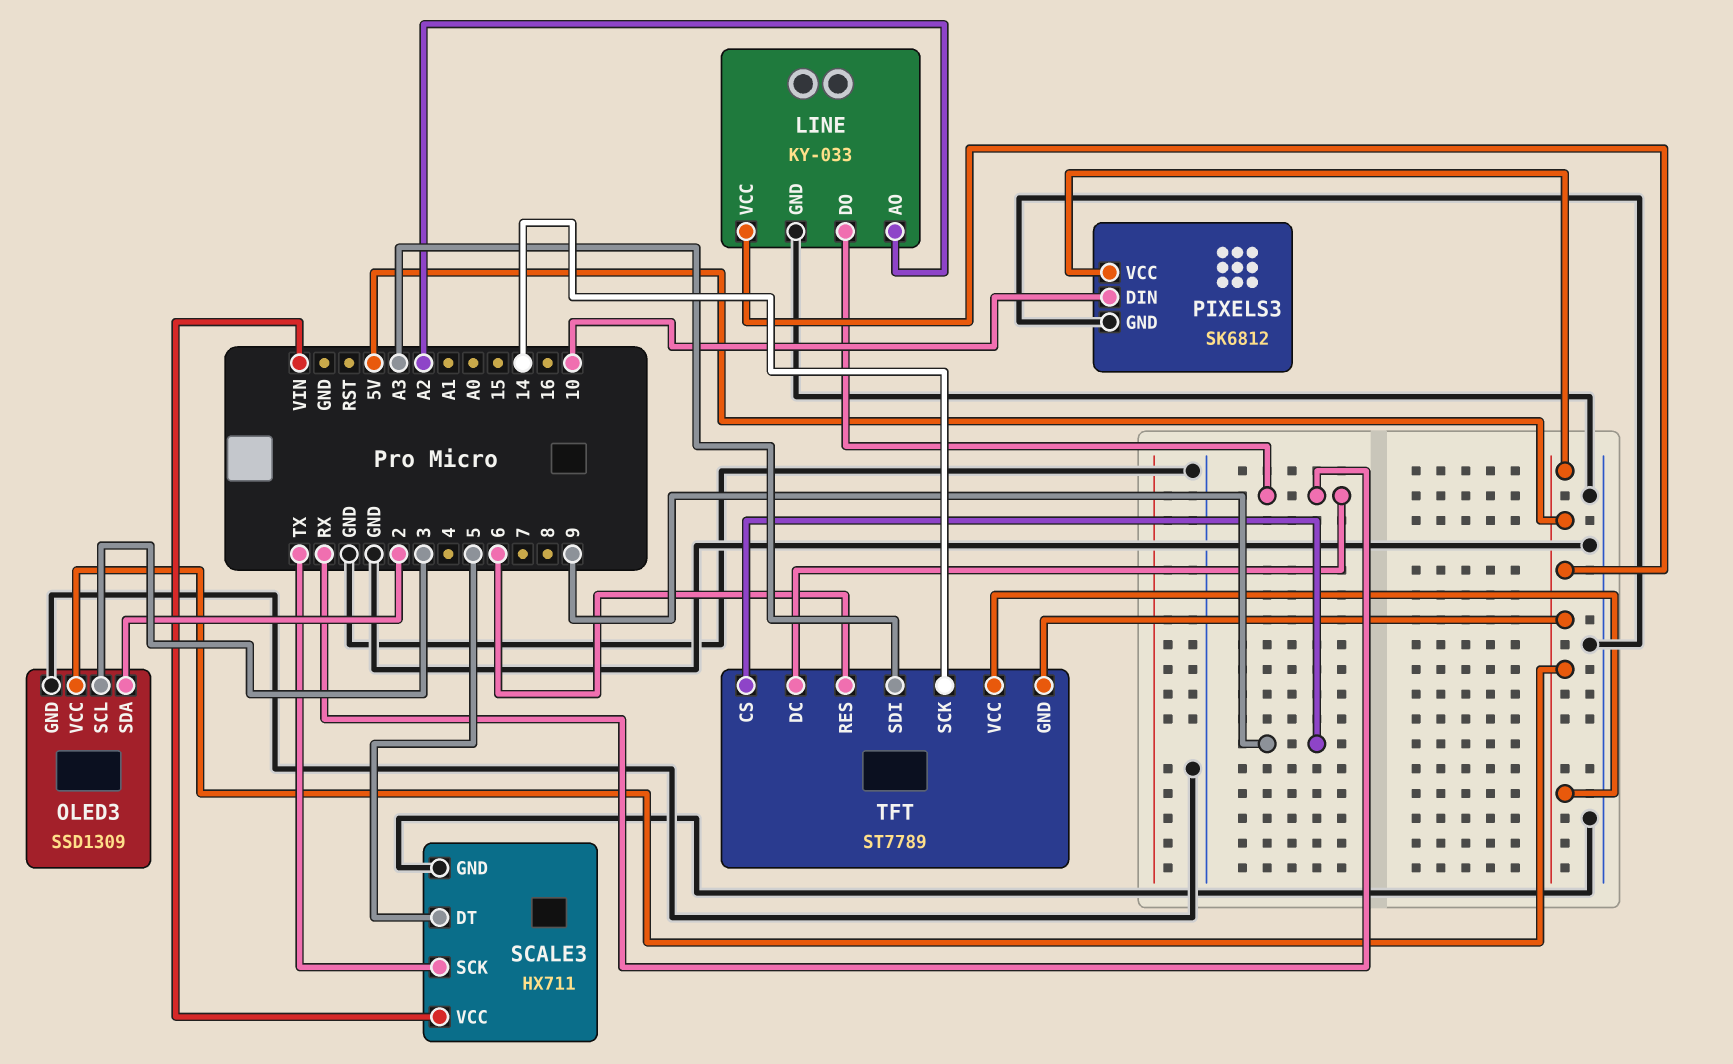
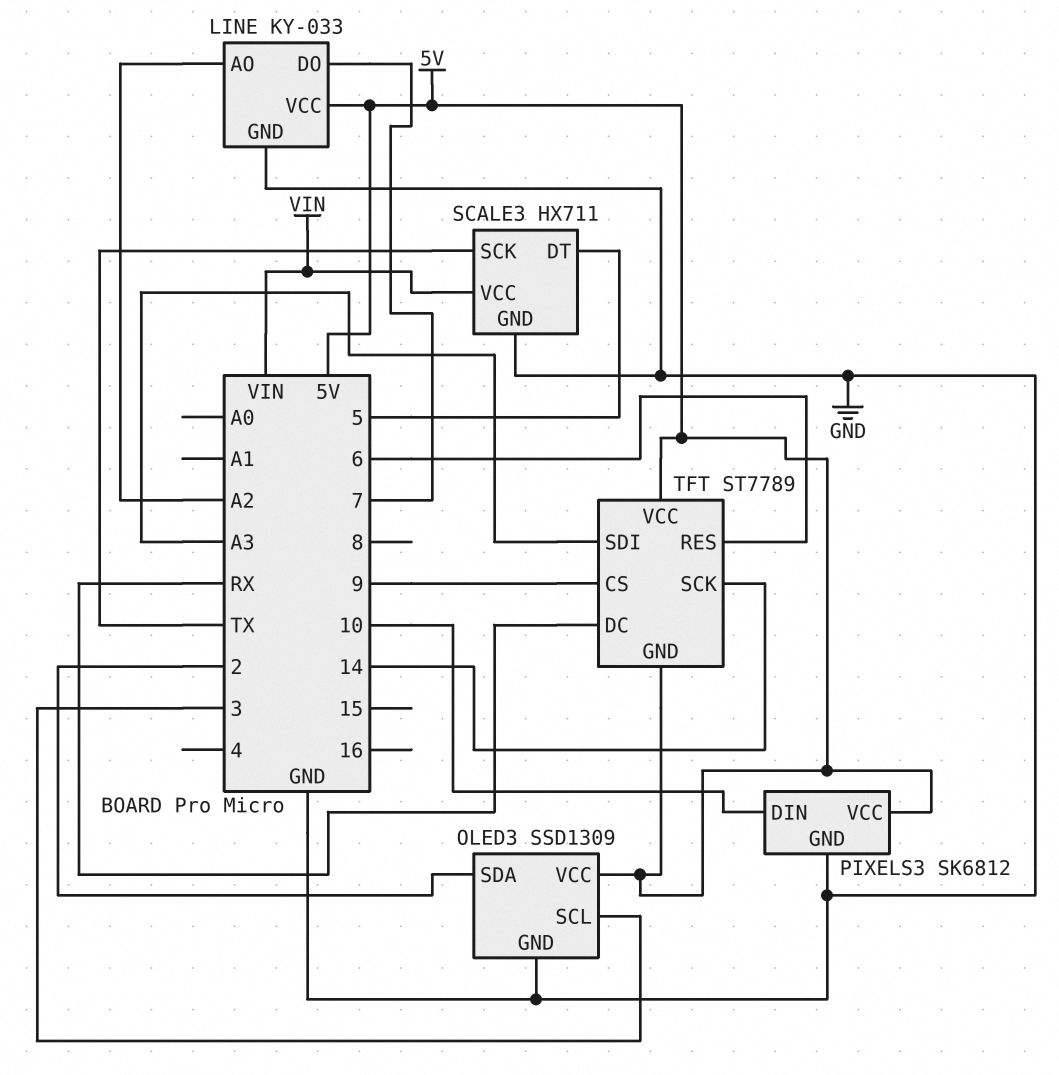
LINE pin DO: RX -> 7

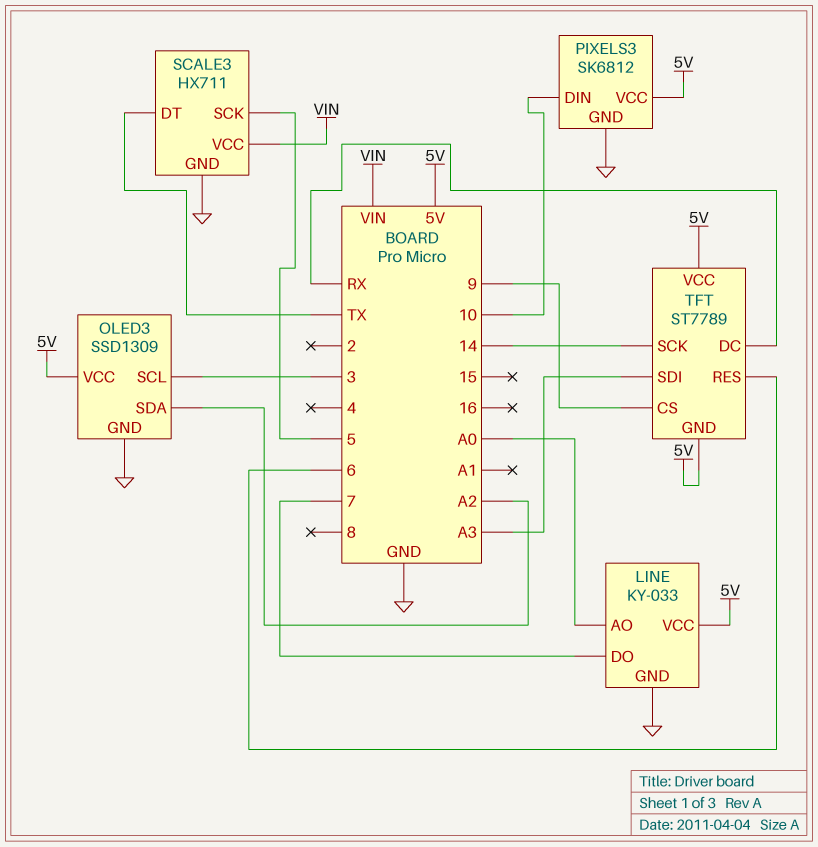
LINE pin AO: A2 -> A0
OLED3 pin SDA: 2 -> A2
SCALE3 pin DT: 5 -> TX
SCALE3 pin SCK: TX -> 5

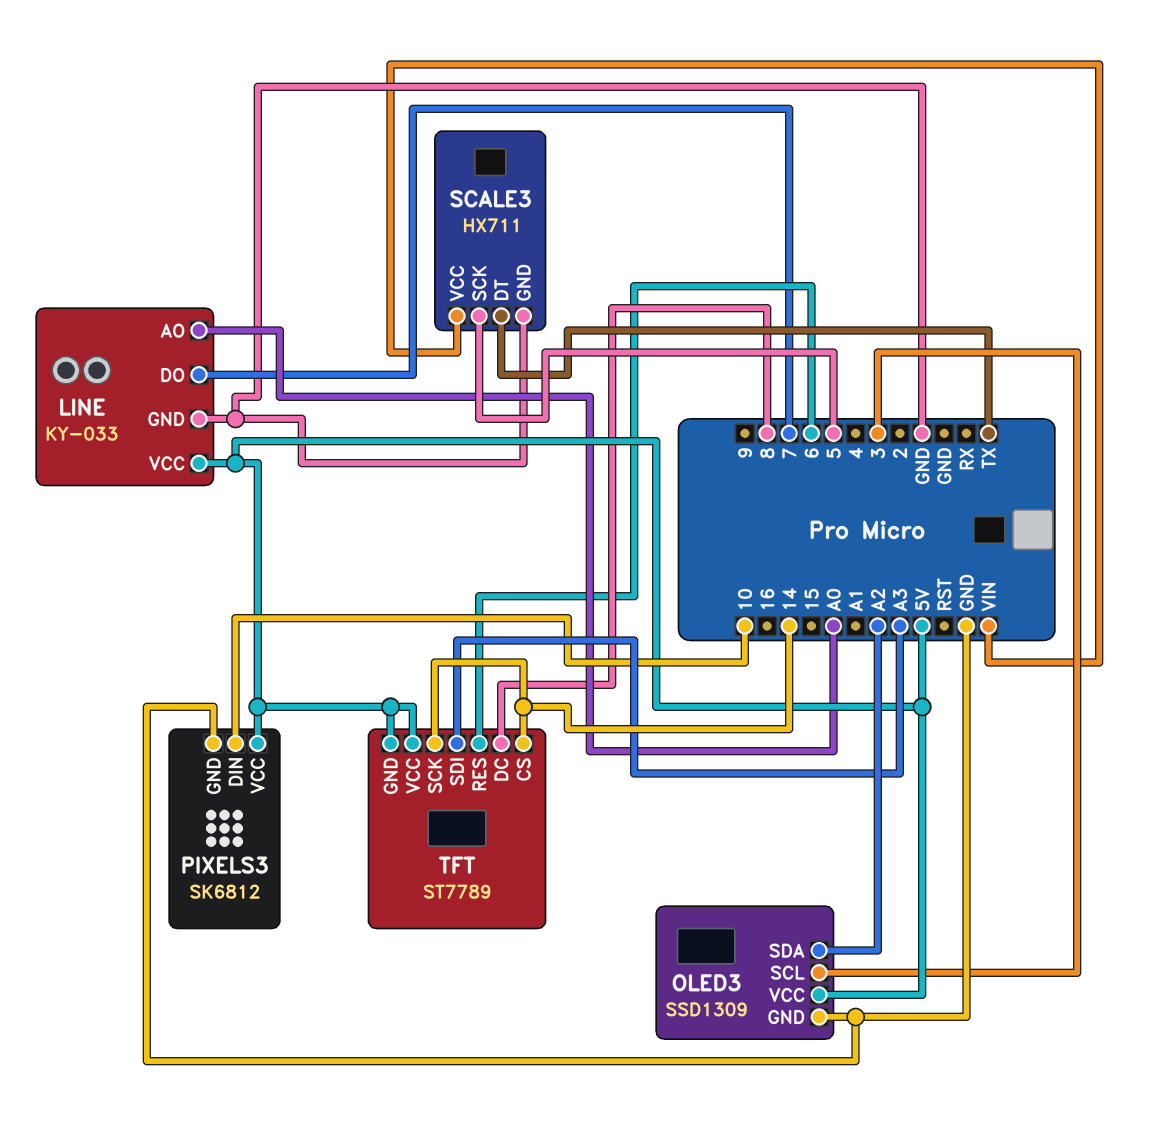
TFT pin CS: 9 -> 14
TFT pin DC: RX -> 8

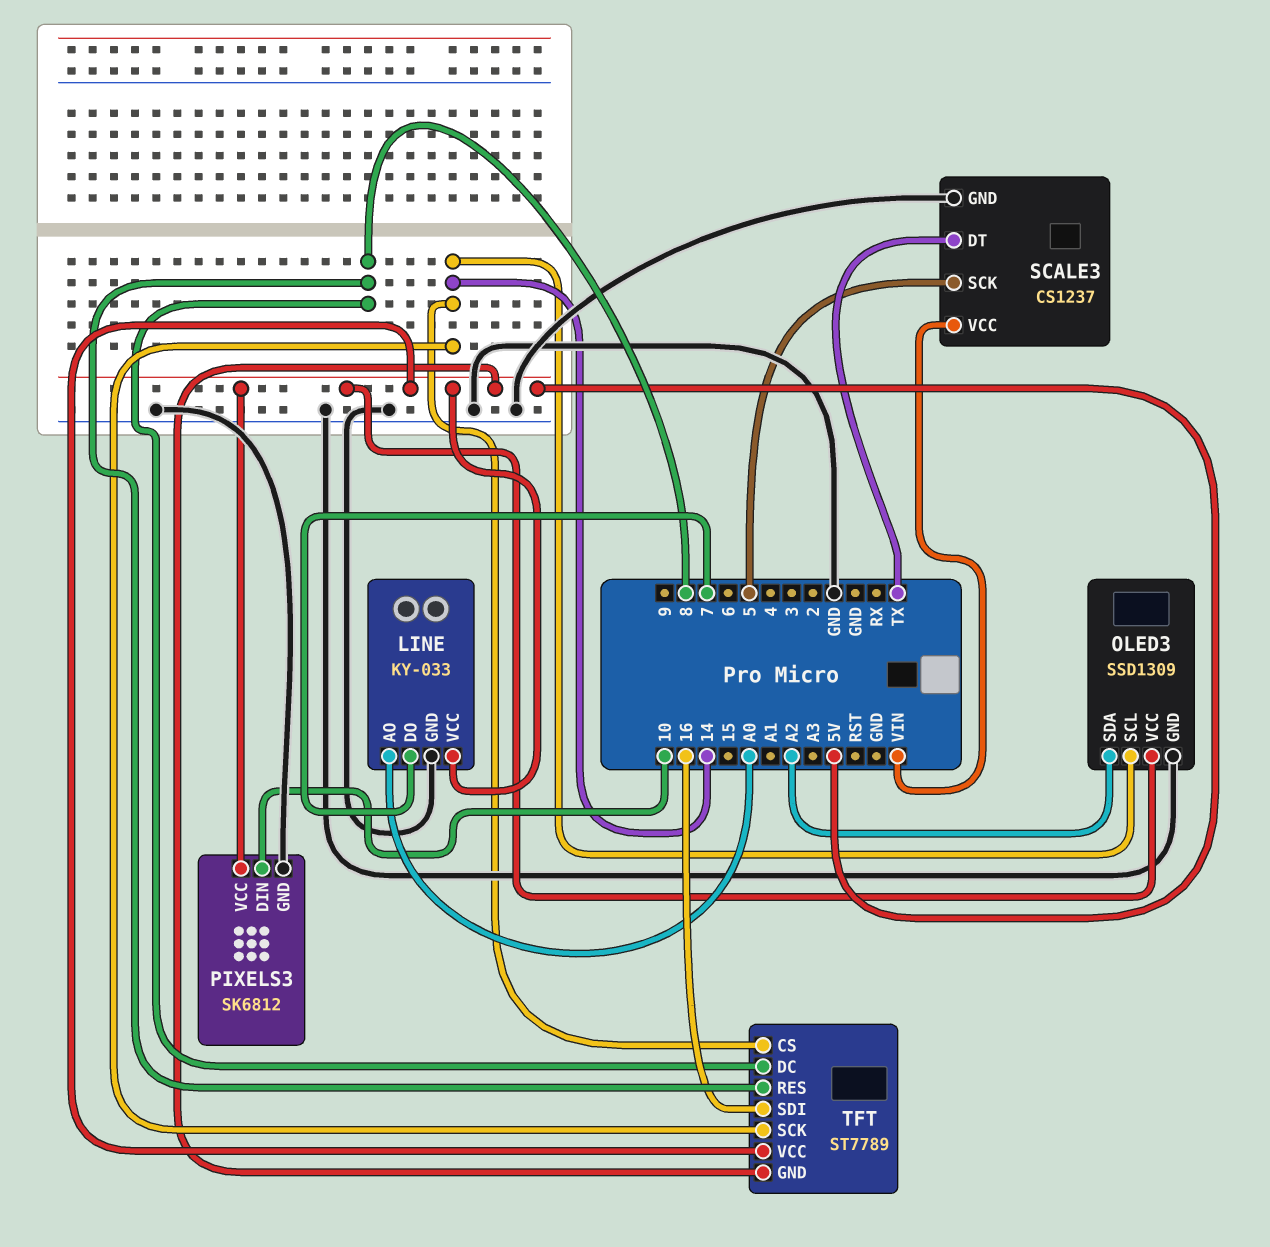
OLED3 pin SCL: 3 -> 14
SCALE3: HX711 -> CS1237
TFT pin RES: 6 -> 8
TFT pin SDI: A3 -> 16

